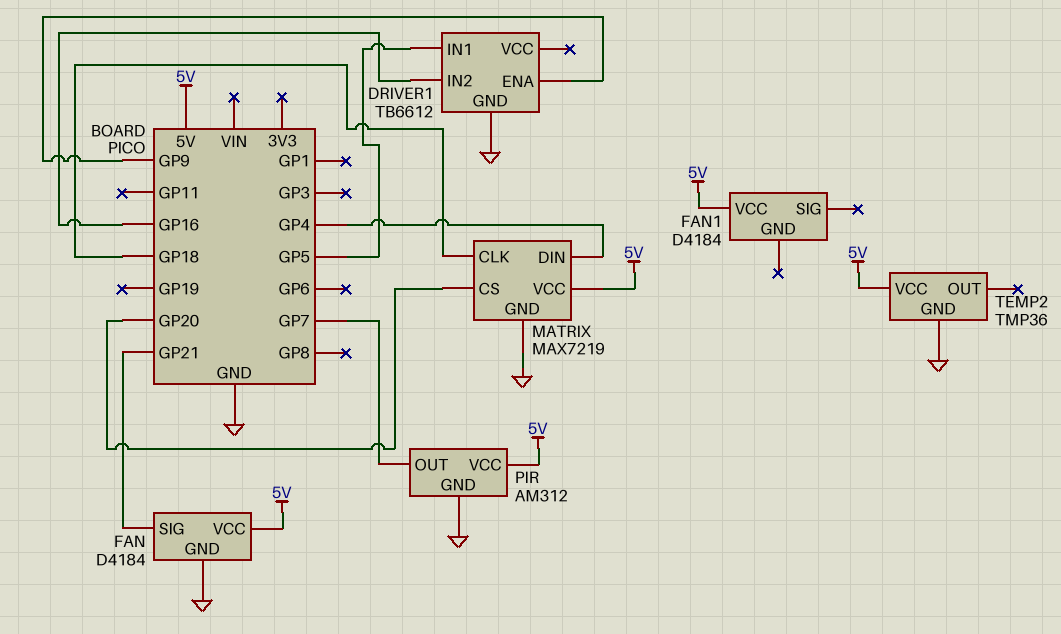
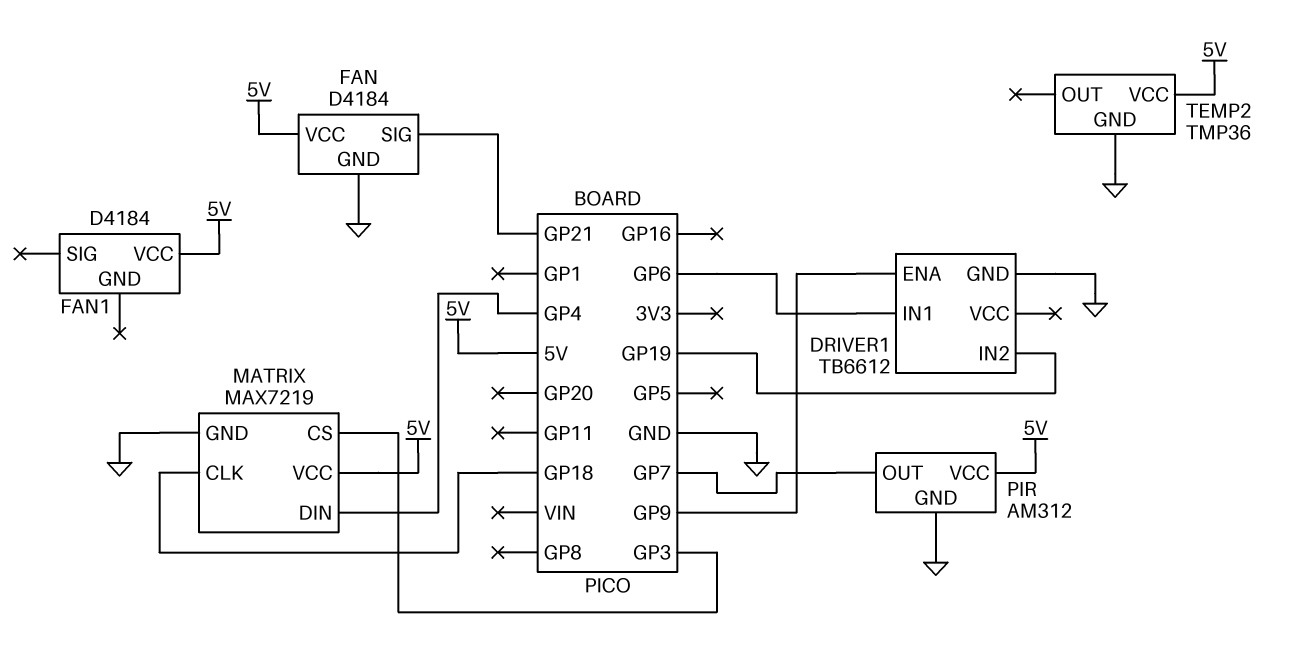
DRIVER1 pin IN1: GP5 -> GP6
DRIVER1 pin IN2: GP16 -> GP19
MATRIX pin CS: GP20 -> GP3

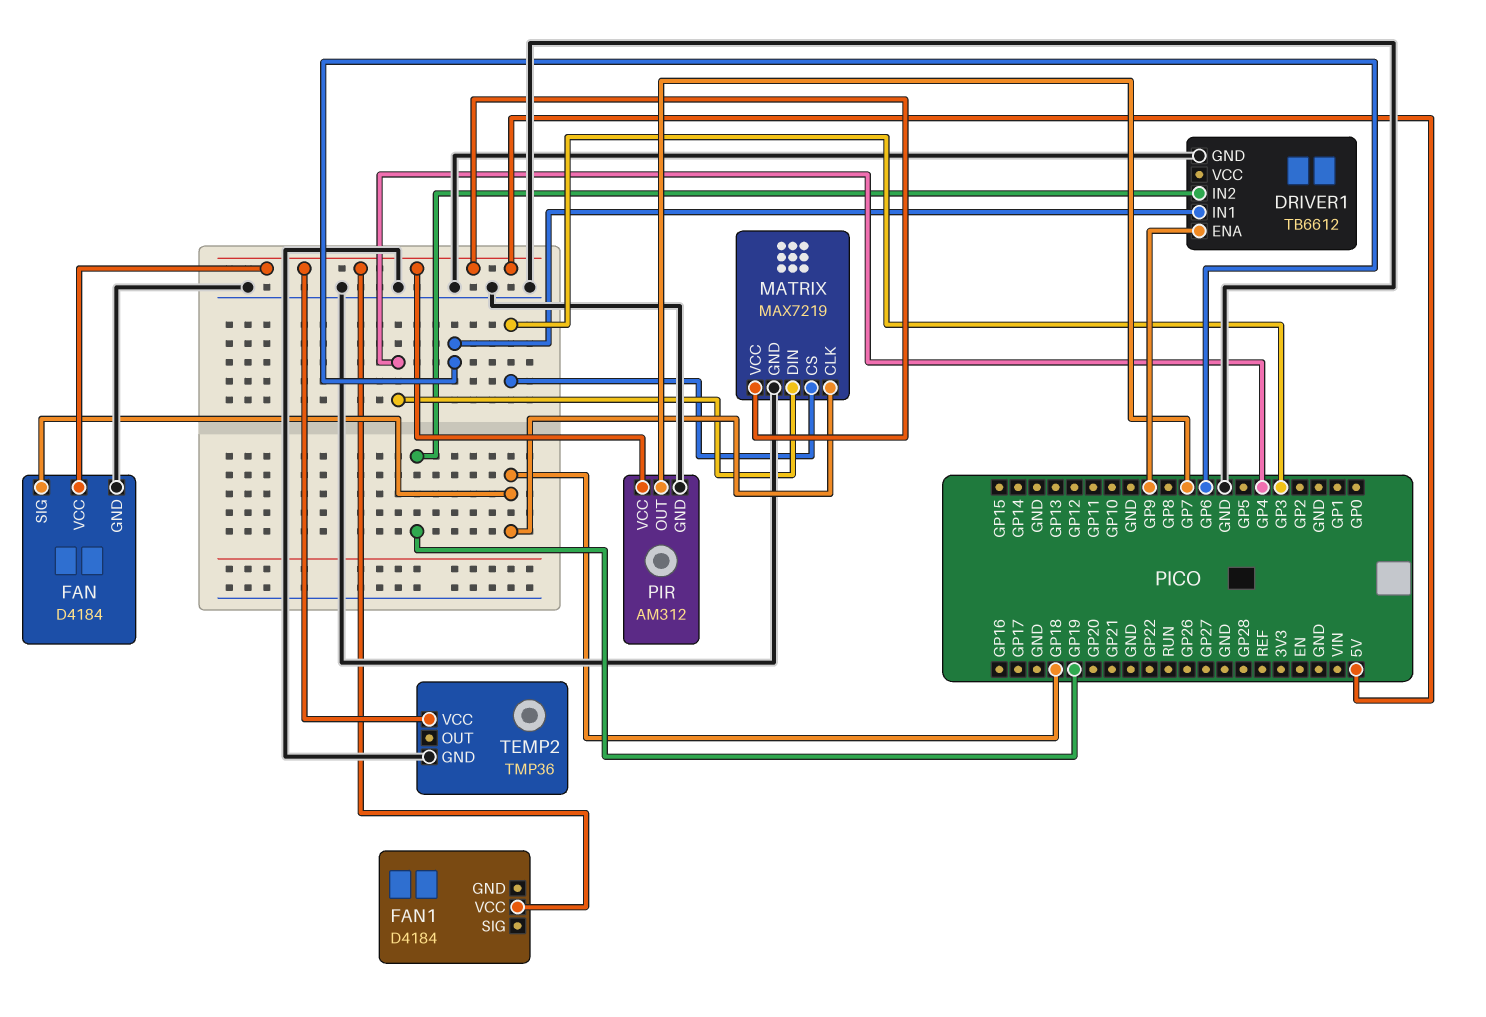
FAN pin SIG: GP21 -> GP18

